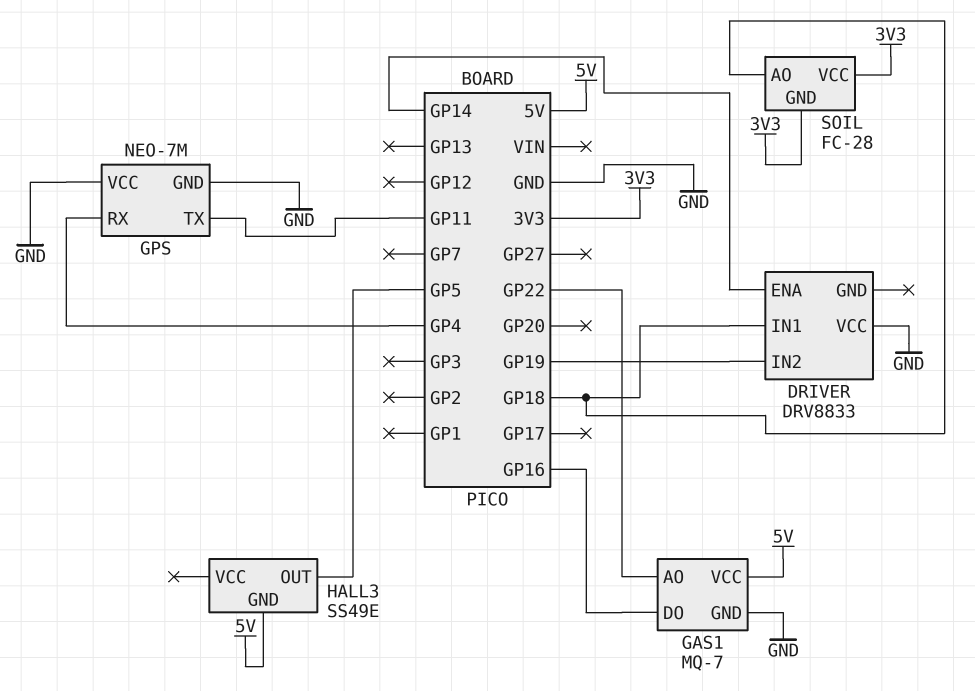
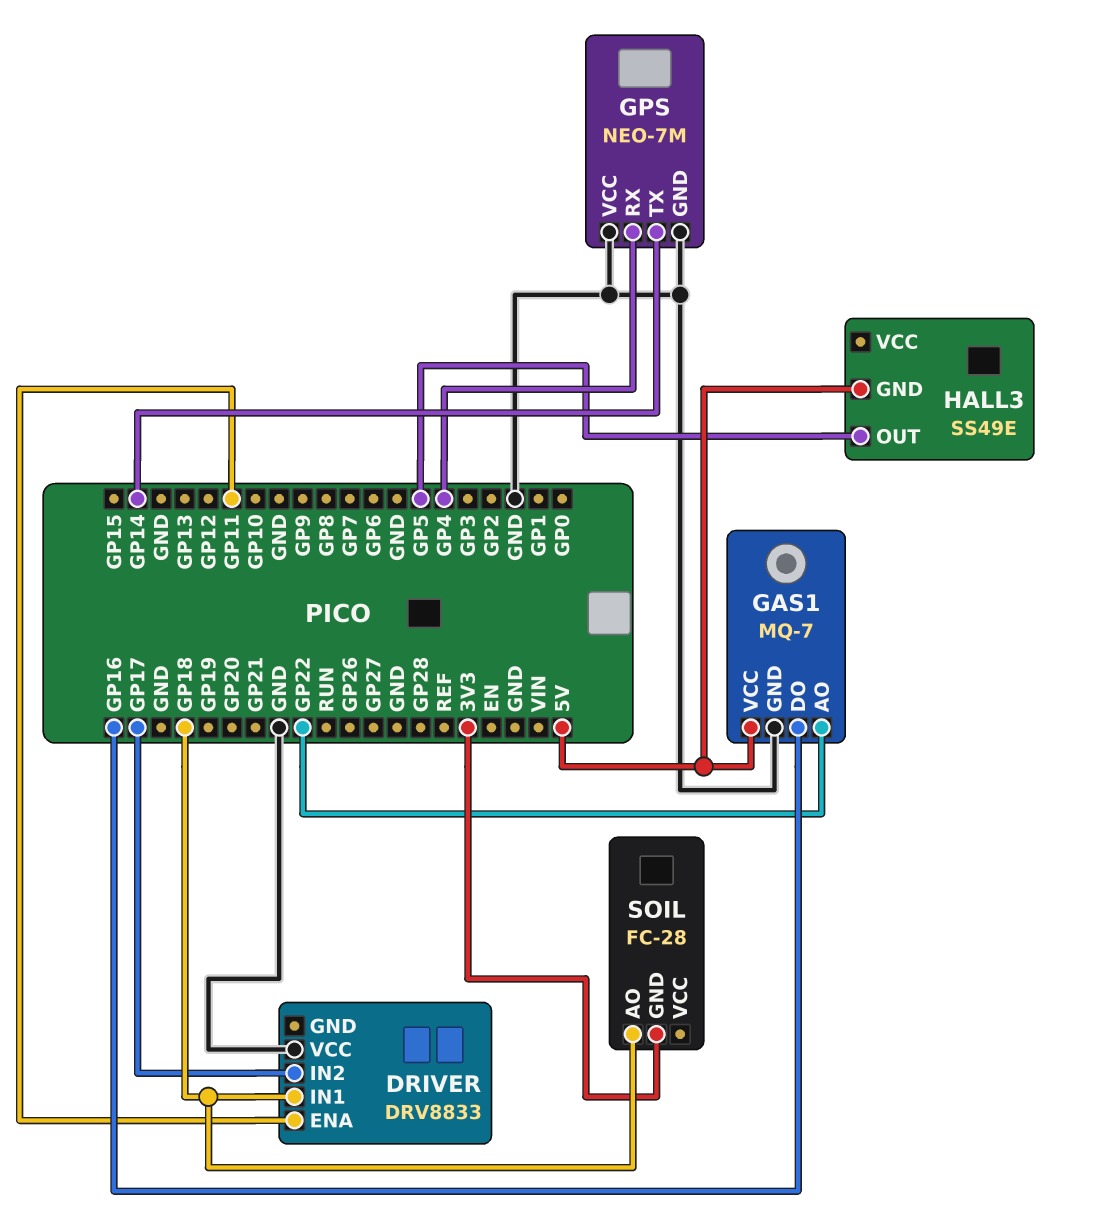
DRIVER pin ENA: GP14 -> GP11
DRIVER pin IN2: GP19 -> GP17
GPS pin TX: GP11 -> GP14
SOIL pin VCC: 3V3 -> none

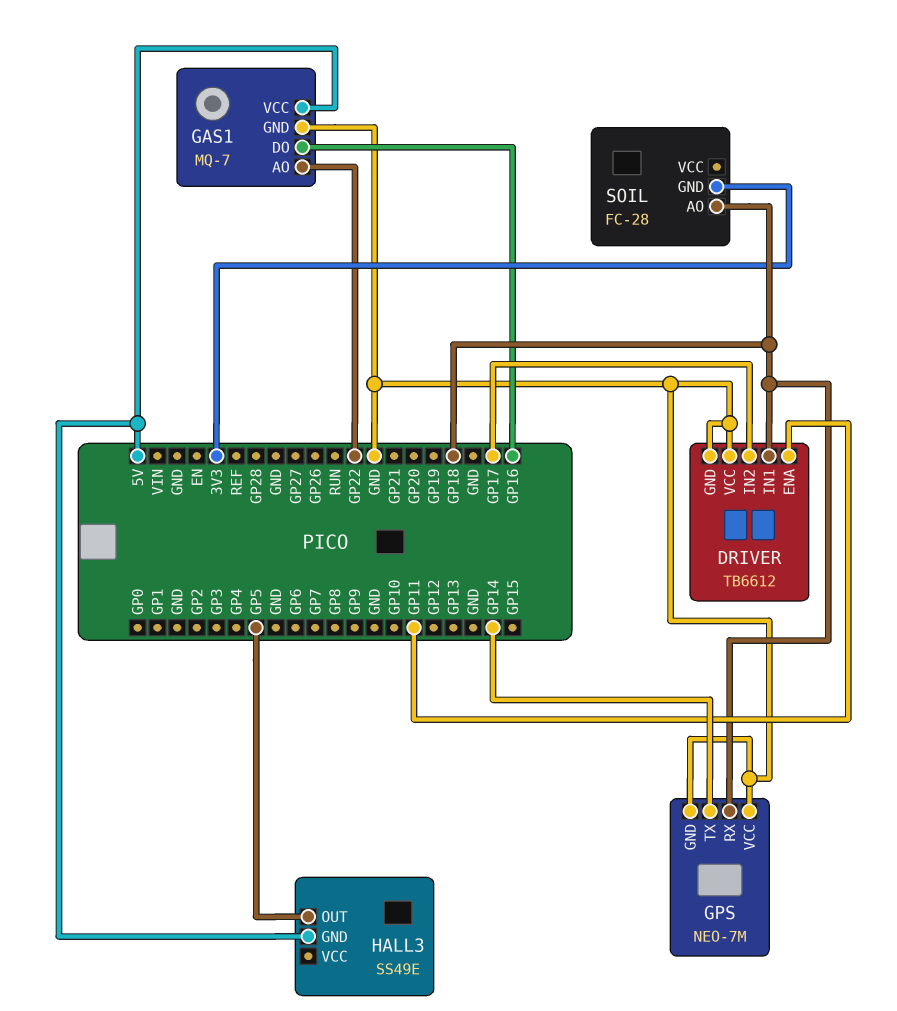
DRIVER: DRV8833 -> TB6612
DRIVER pin GND: none -> GND
GPS pin RX: GP4 -> GP18

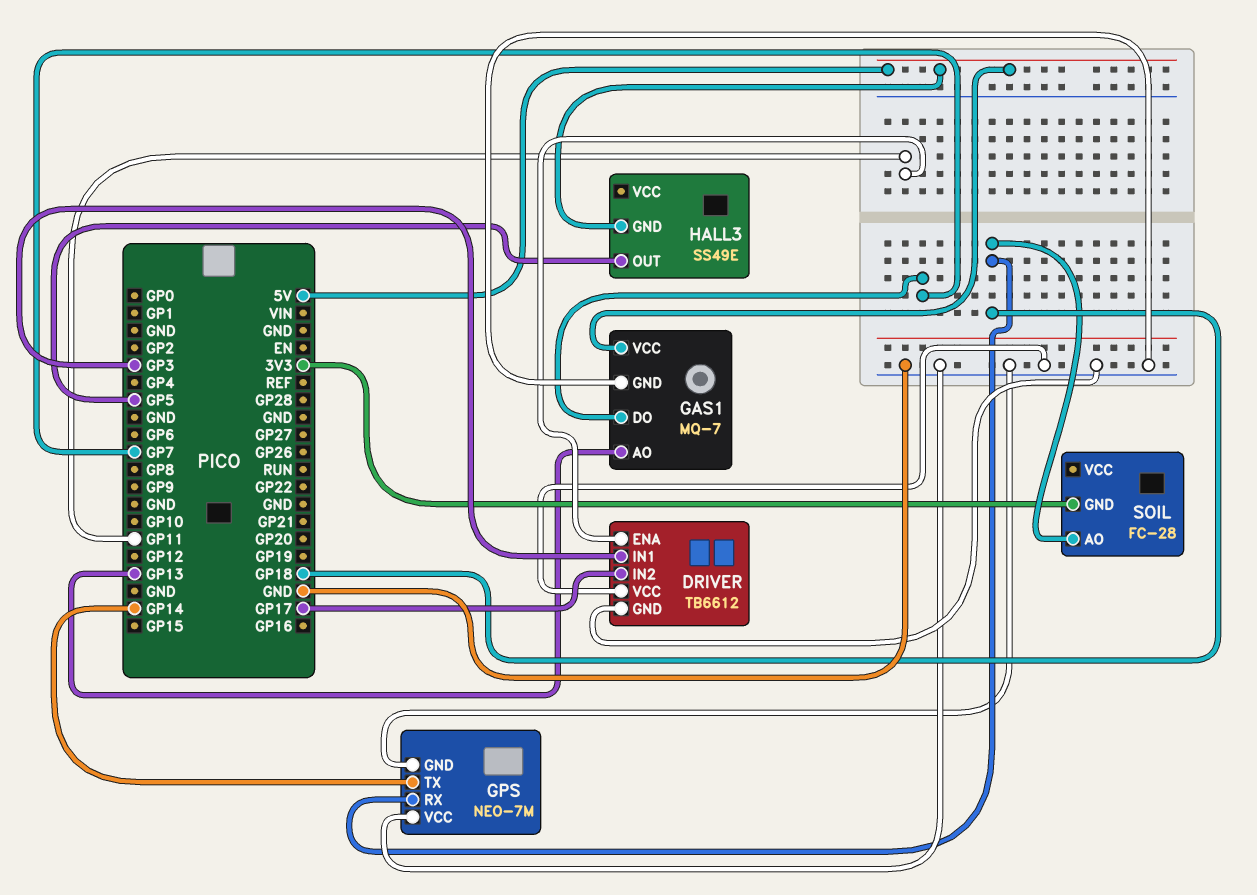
DRIVER pin IN1: GP18 -> GP3
GAS1 pin AO: GP22 -> GP13
GAS1 pin DO: GP16 -> GP7

